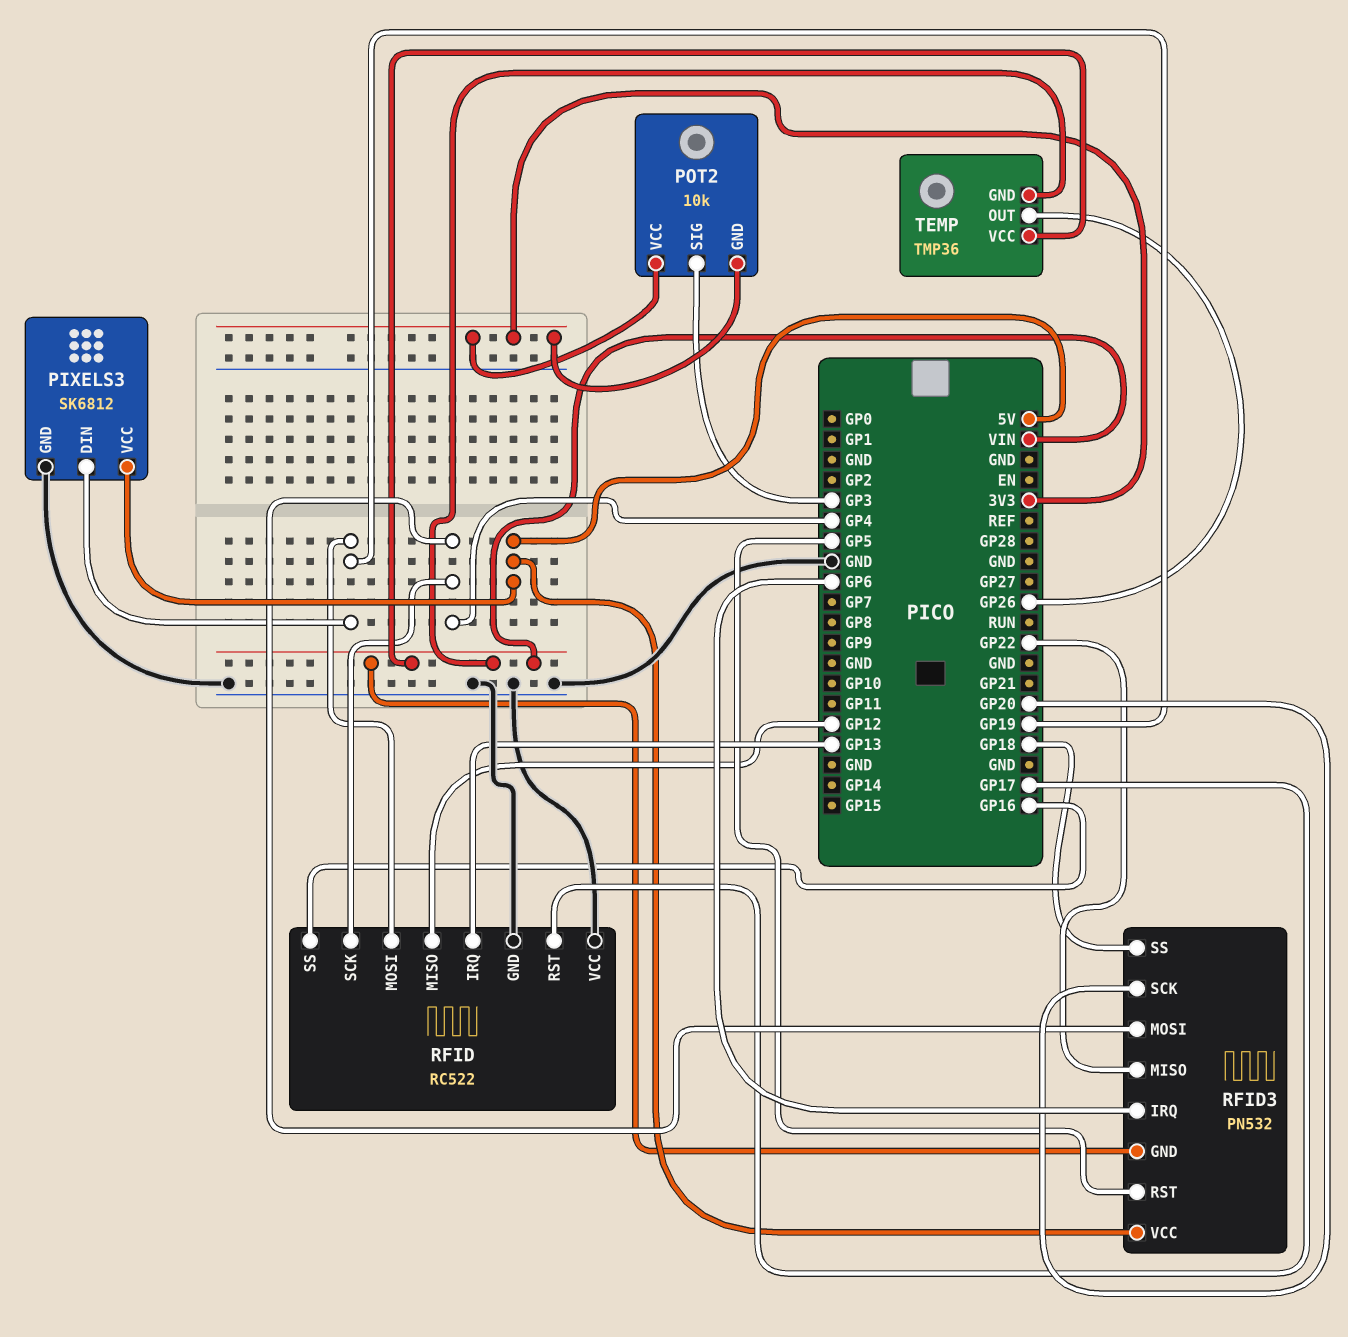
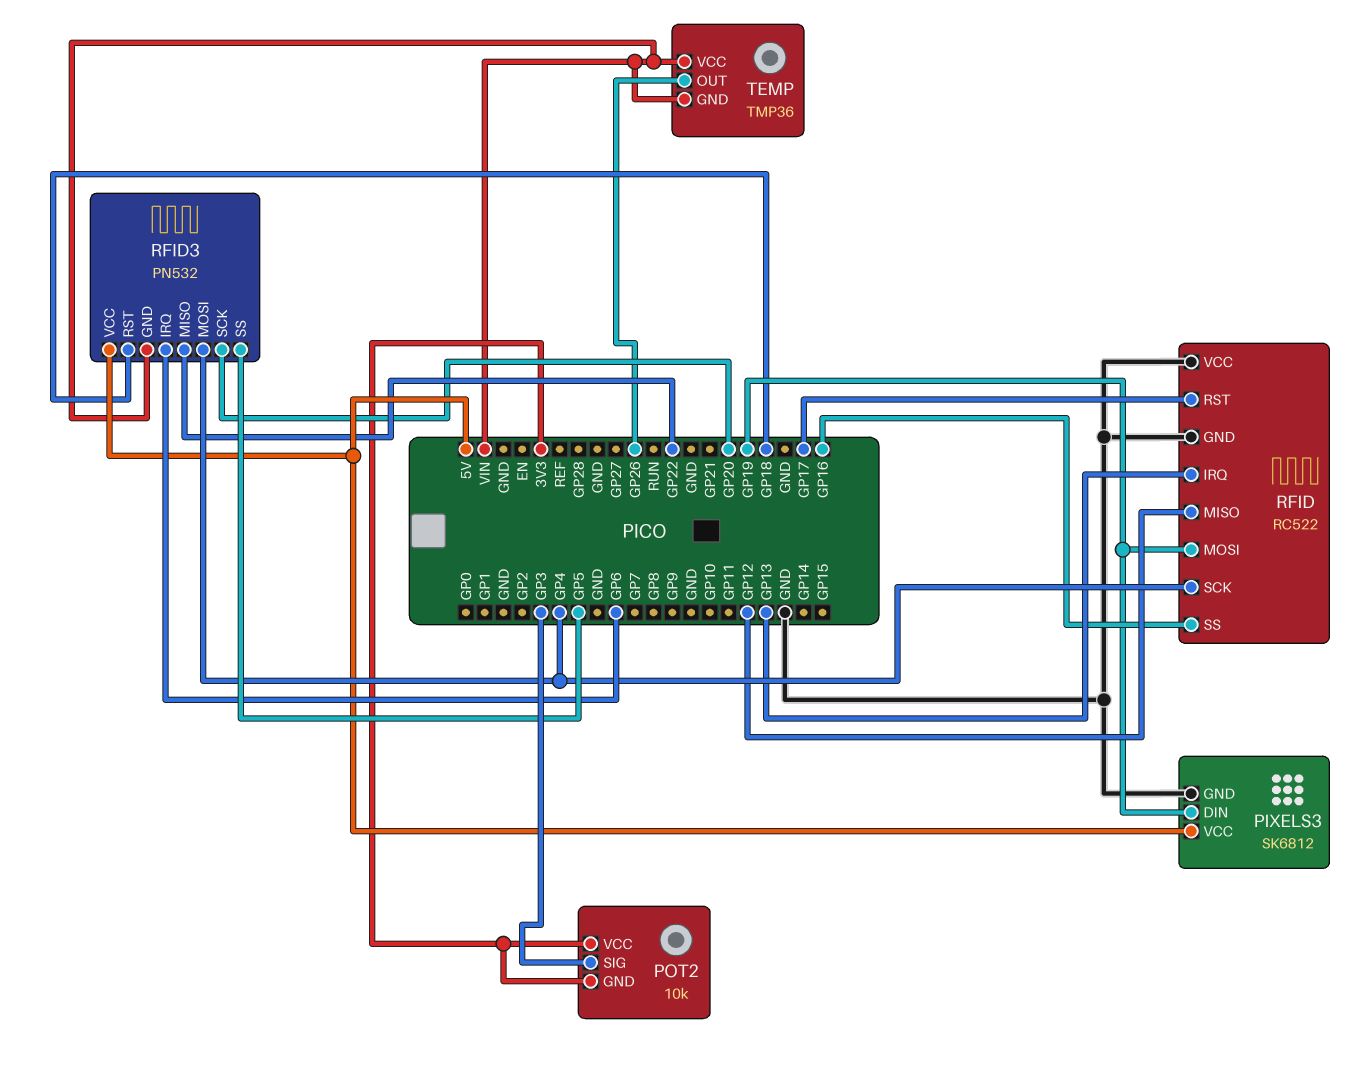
RFID3 pin RST: GP5 -> GP18
RFID3 pin SS: GP18 -> GP5

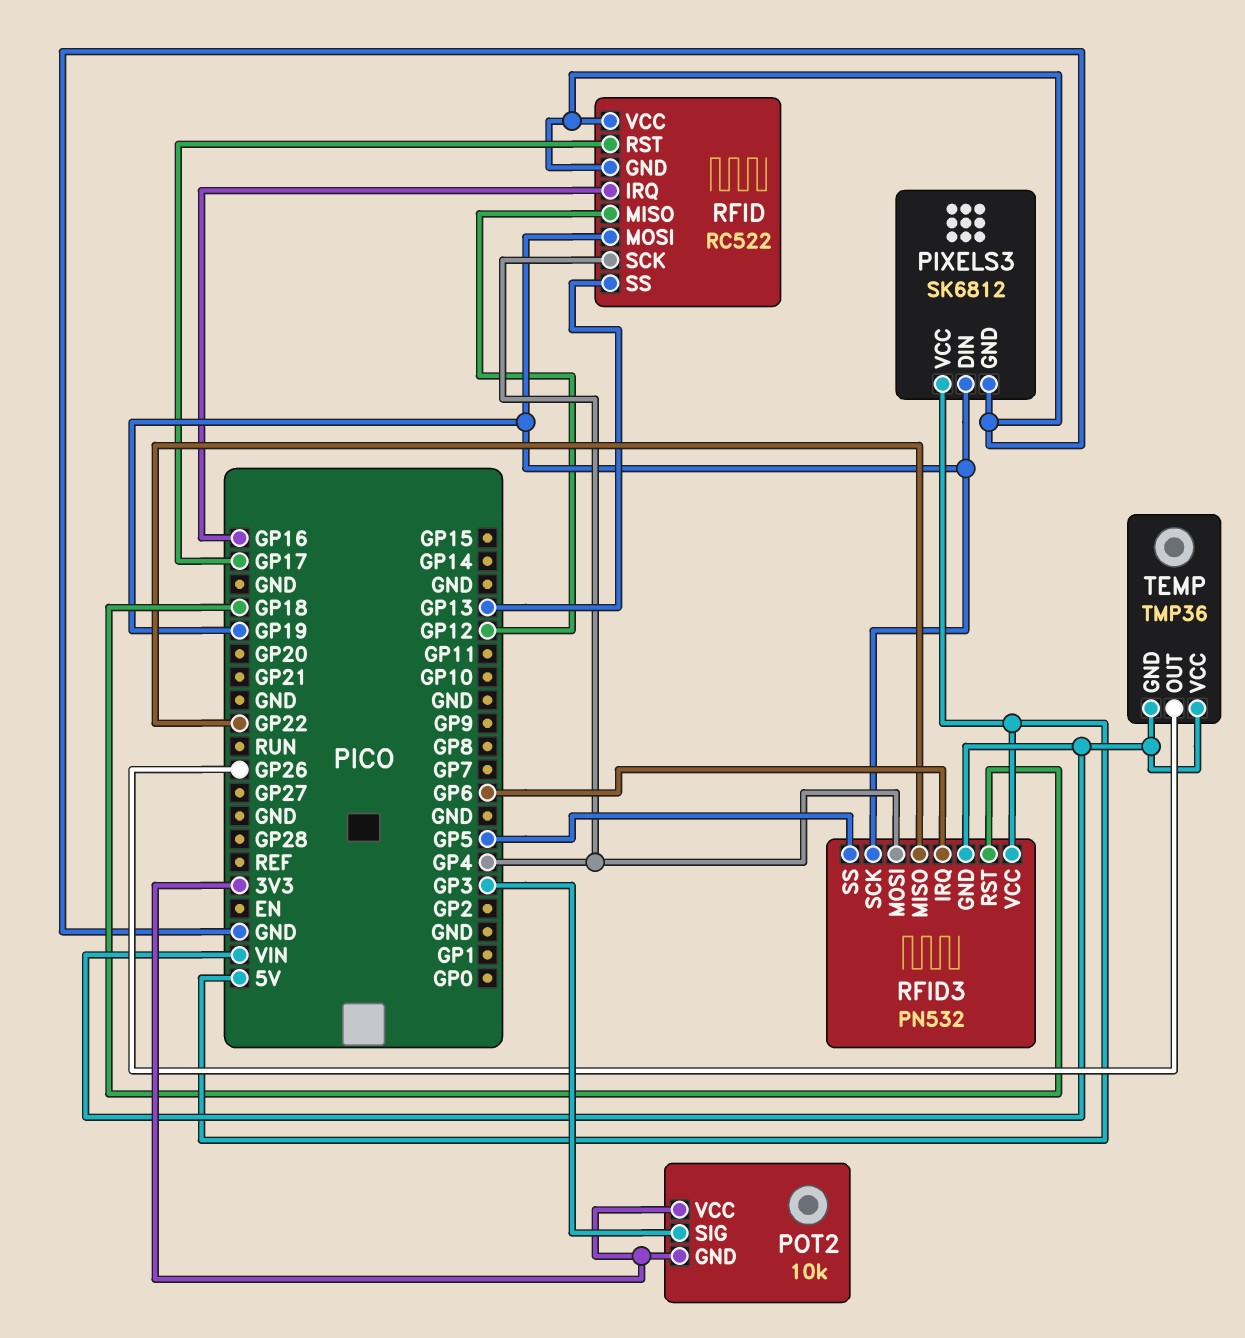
RFID pin IRQ: GP13 -> GP16
RFID pin SS: GP16 -> GP13
RFID3 pin SCK: GP20 -> GP19

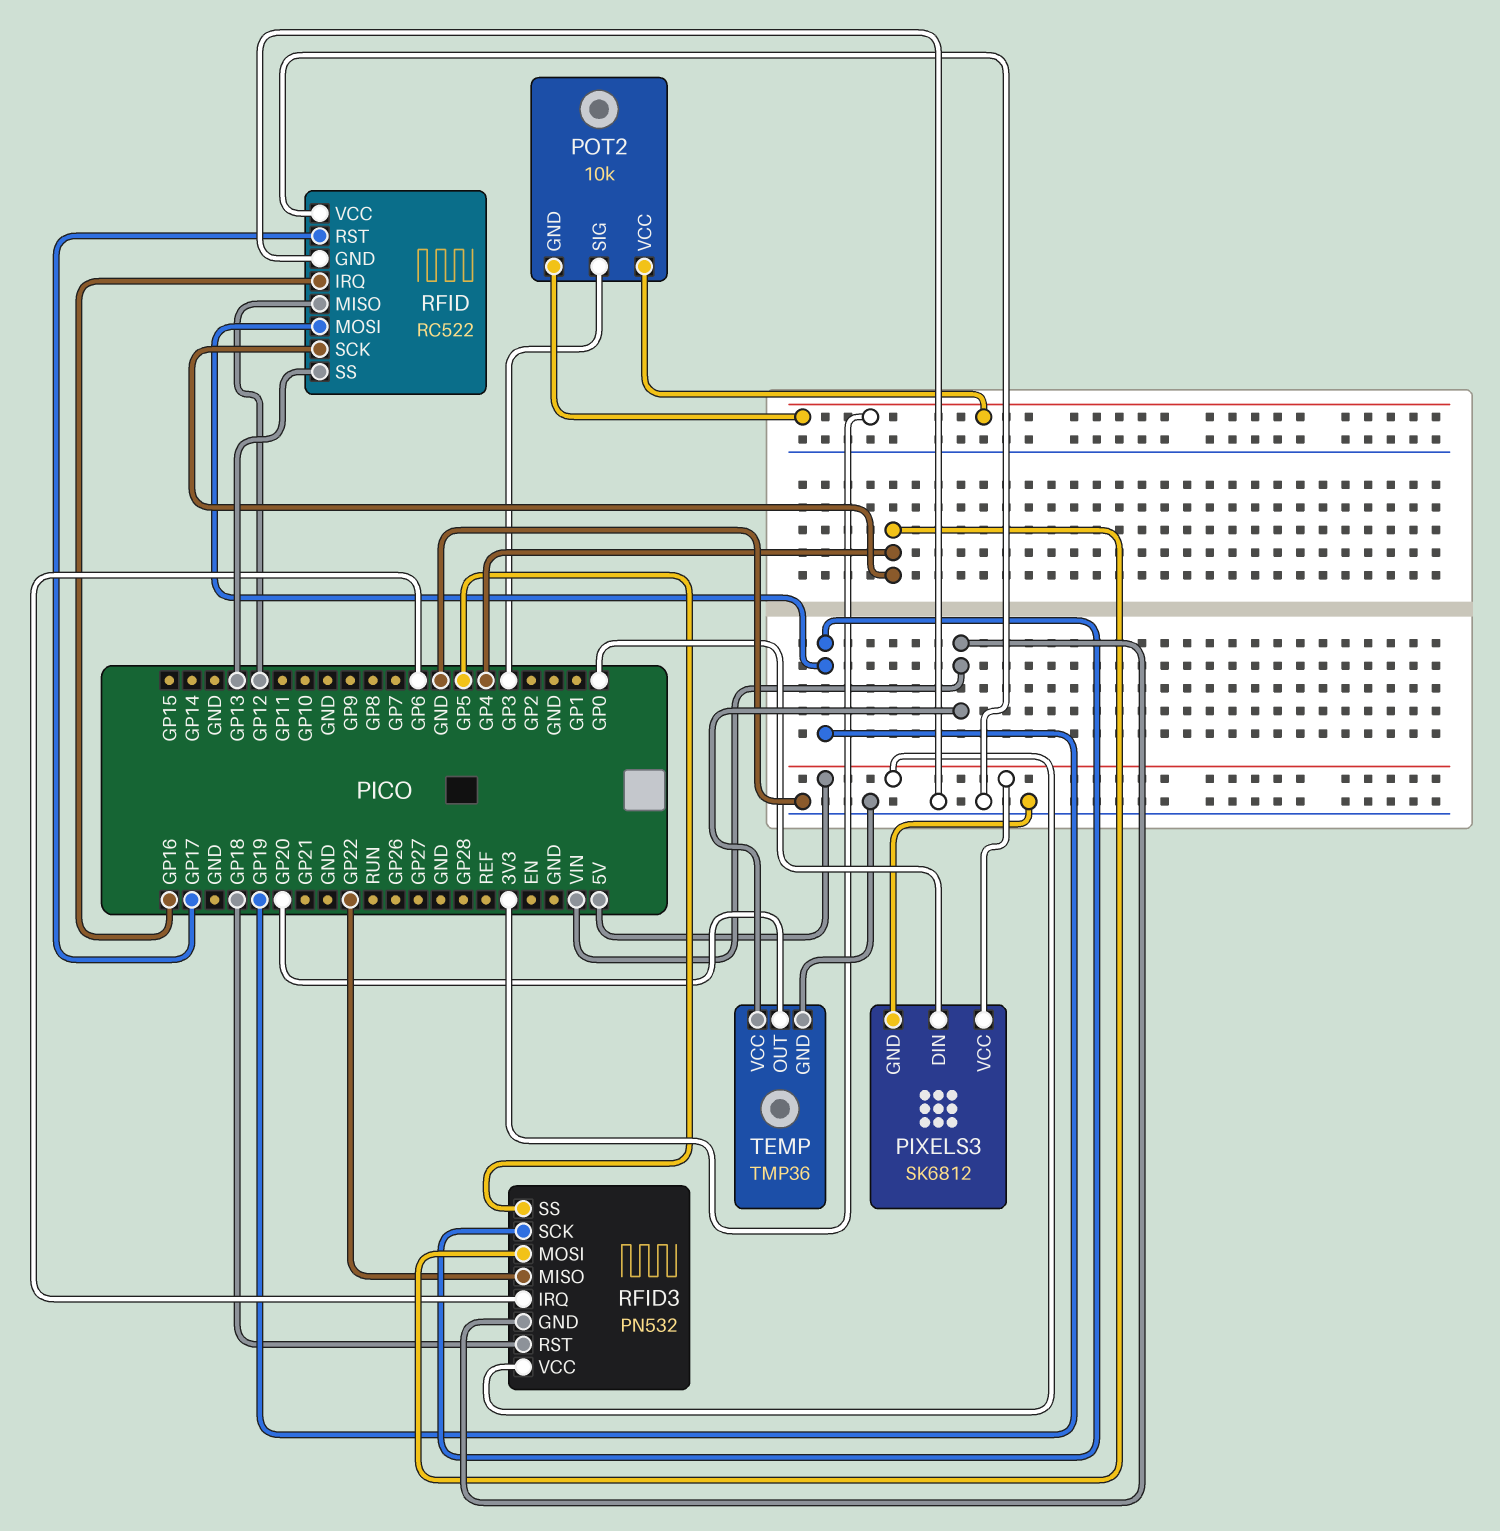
PIXELS3 pin DIN: GP19 -> GP0
TEMP pin GND: VIN -> GND
TEMP pin OUT: GP26 -> GP20

